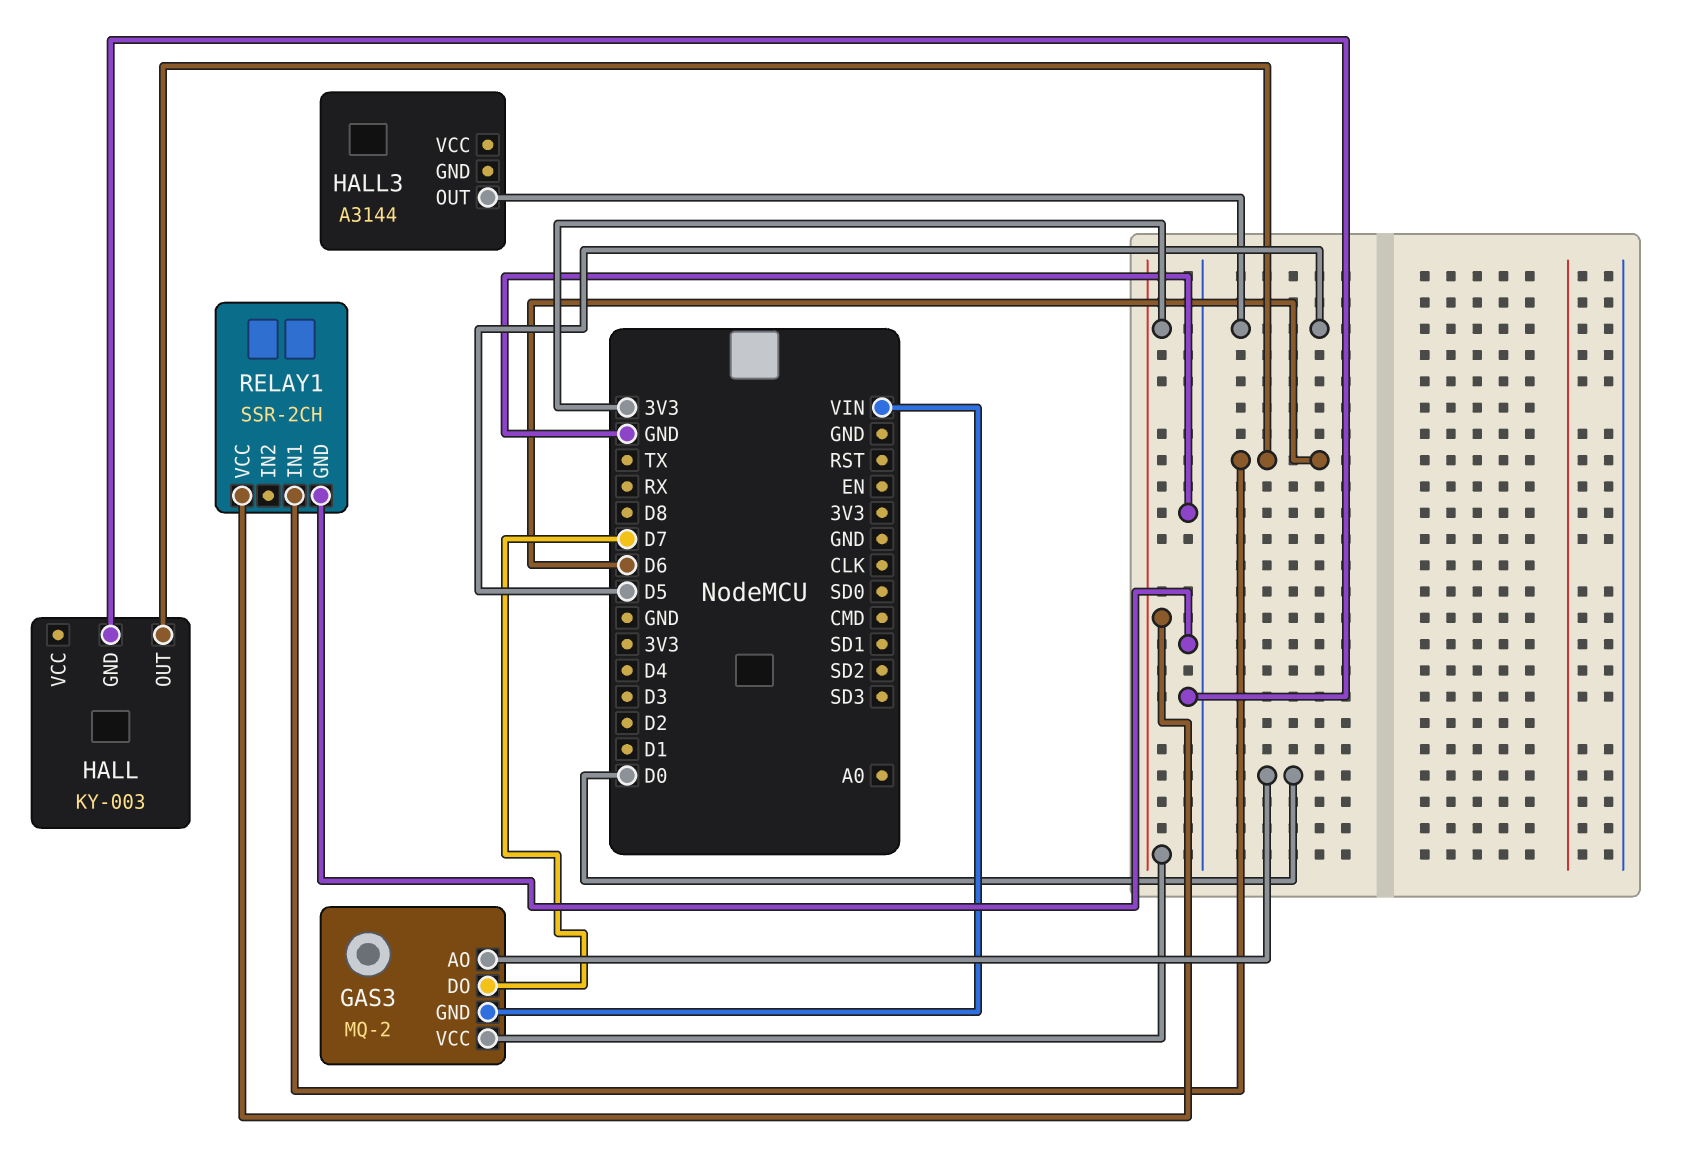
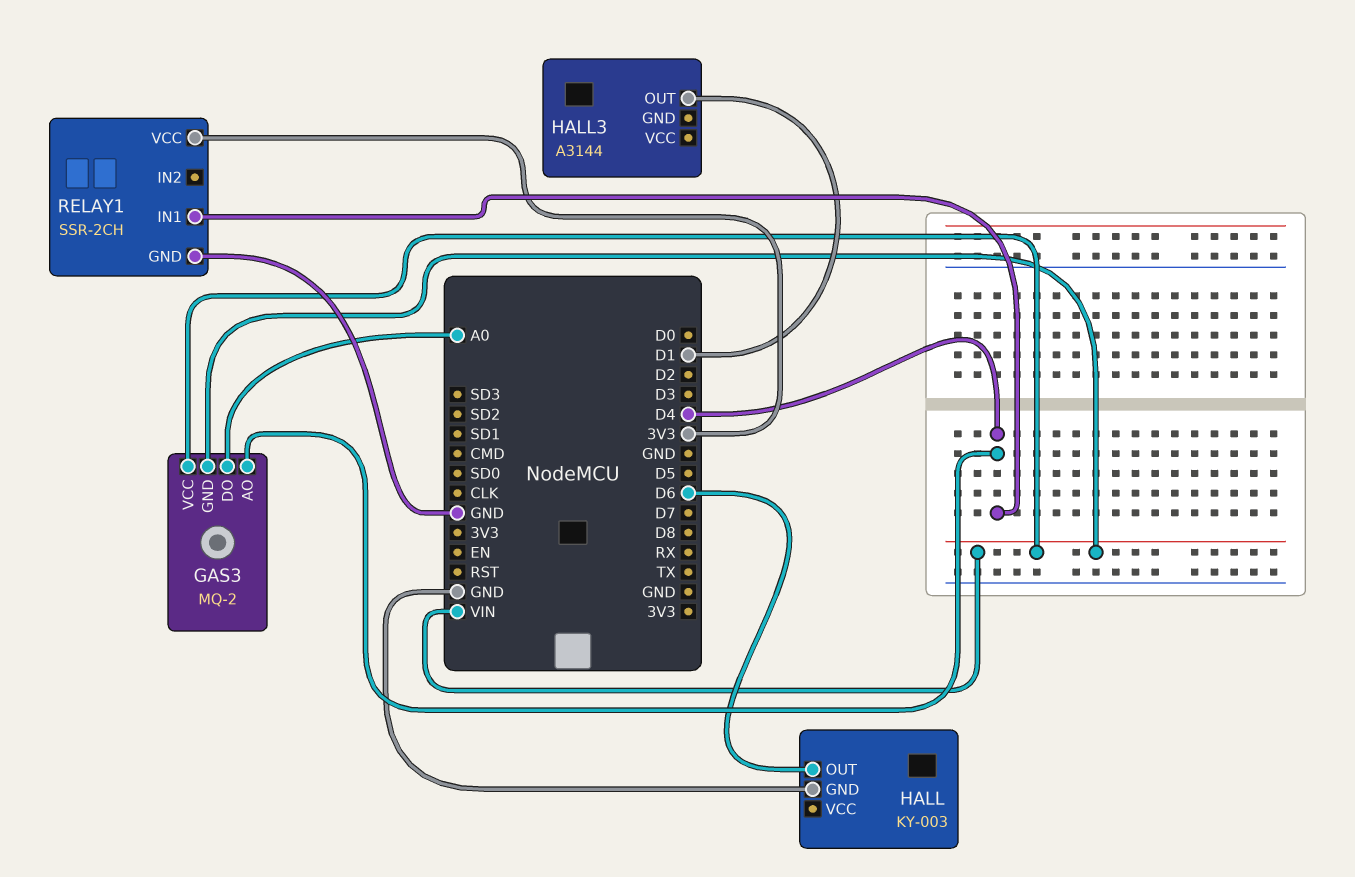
GAS3 pin AO: D0 -> D4
GAS3 pin DO: D7 -> A0
GAS3 pin VCC: 3V3 -> VIN
HALL3 pin OUT: D5 -> D1
RELAY1 pin IN1: D6 -> D4

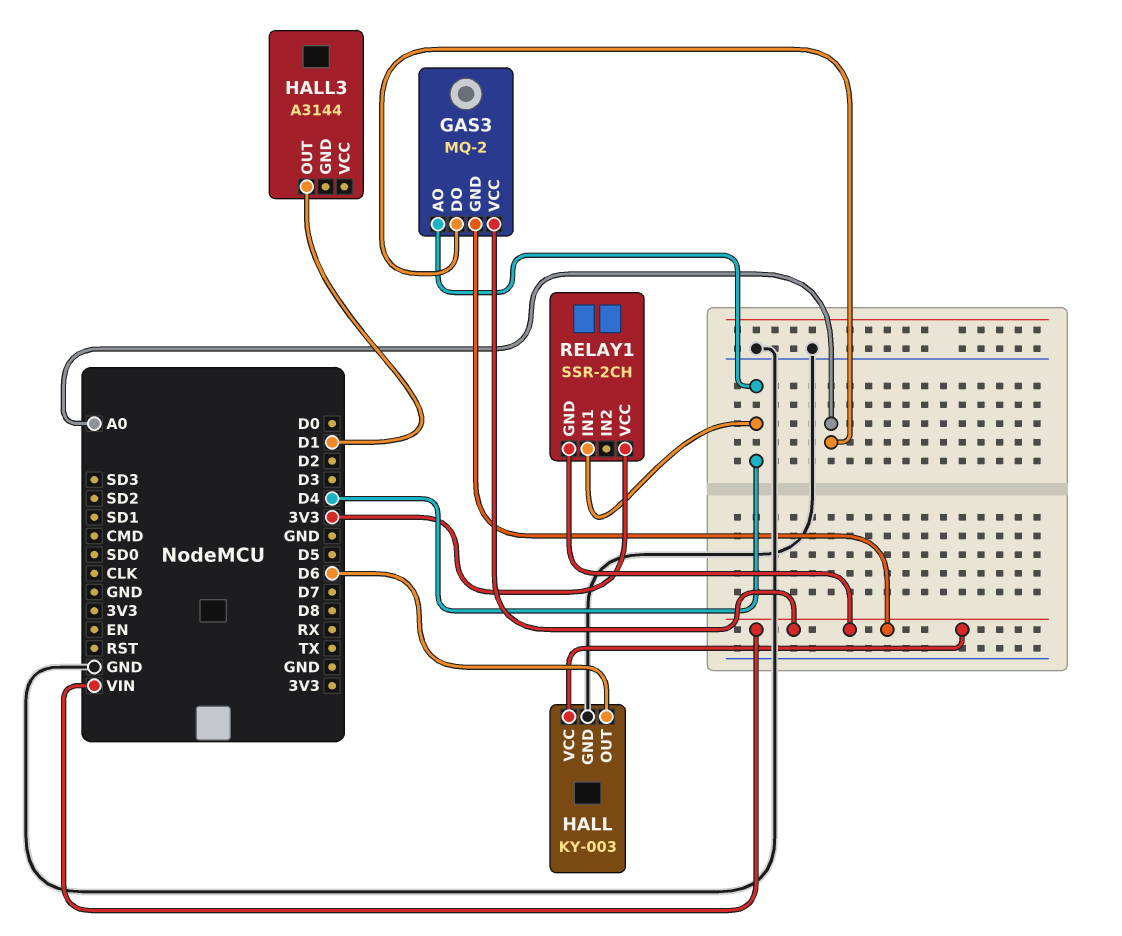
HALL pin VCC: none -> VIN
RELAY1 pin GND: GND -> VIN

